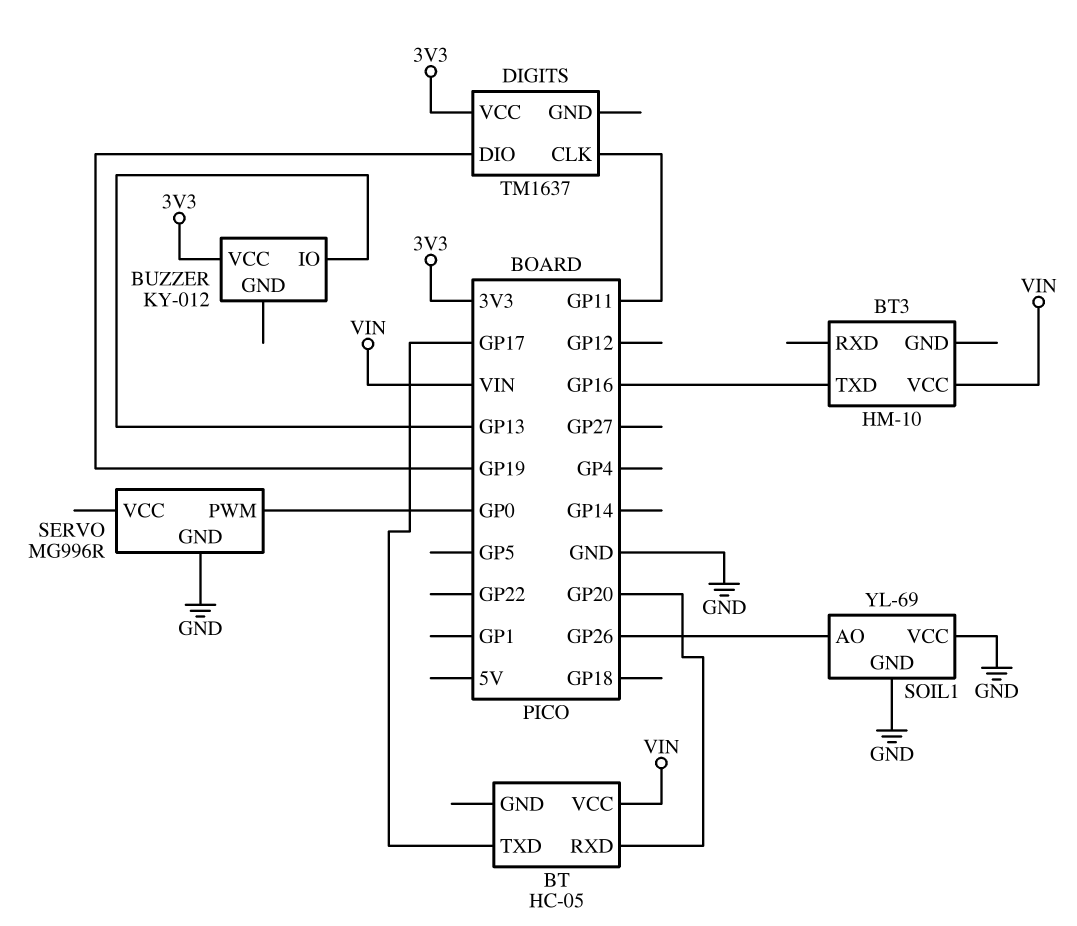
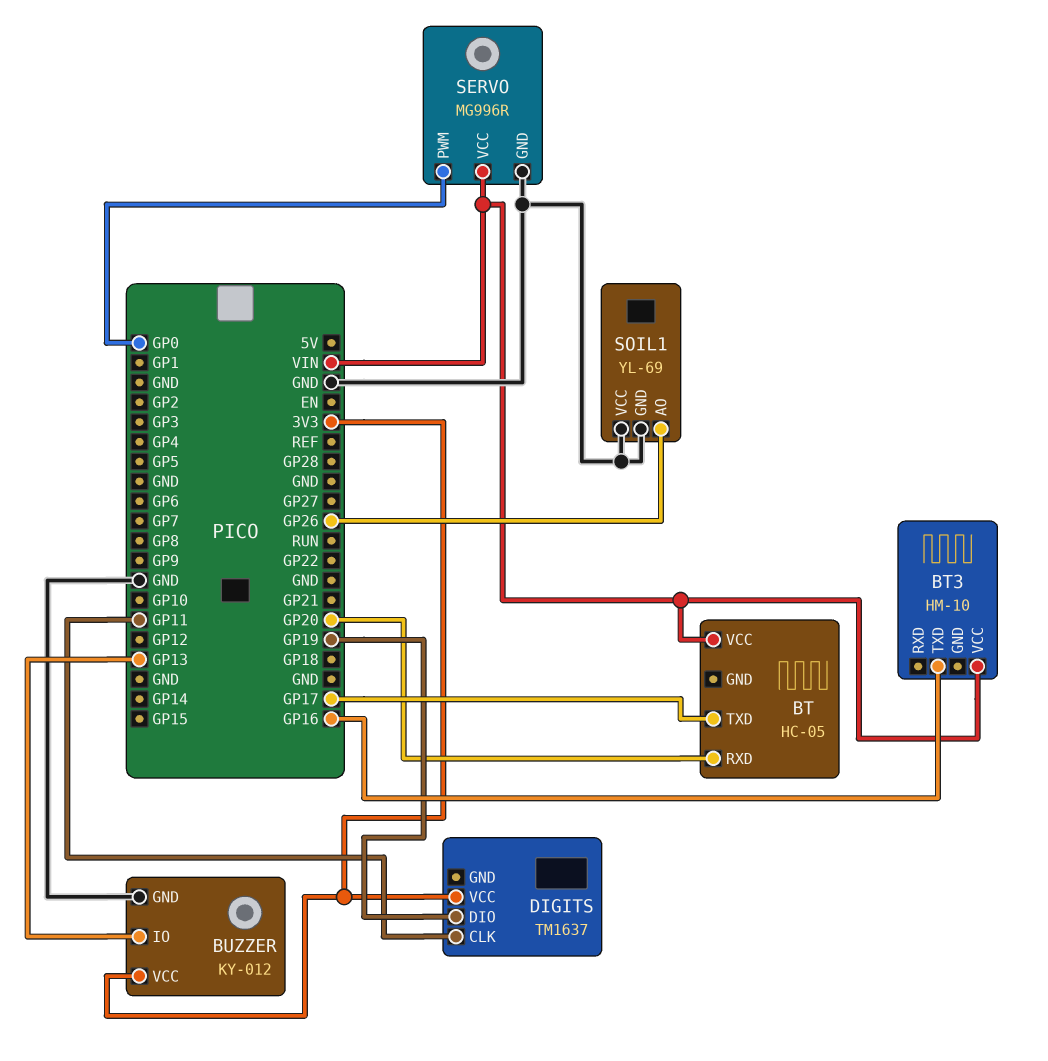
BUZZER pin GND: none -> GND
SERVO pin VCC: none -> VIN

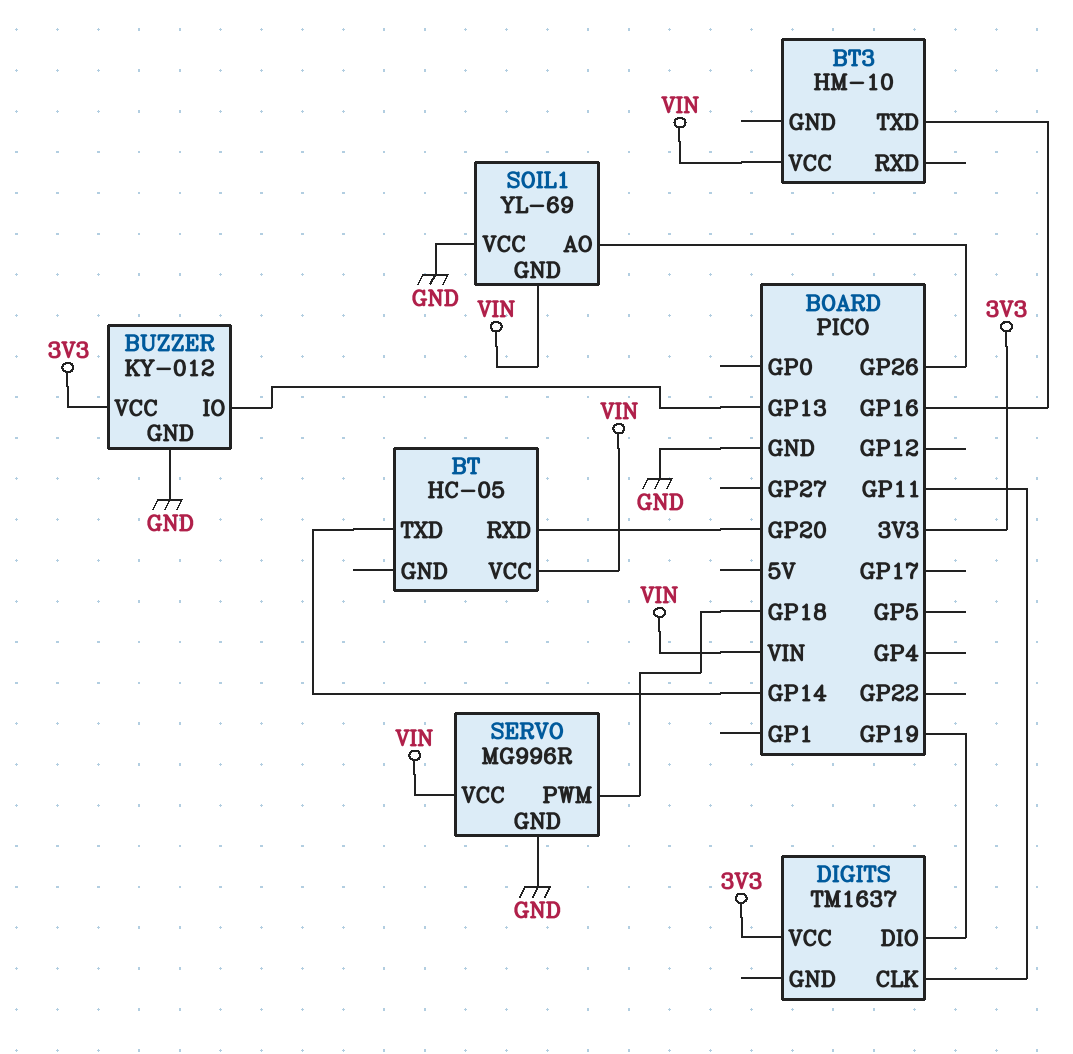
BT pin TXD: GP17 -> GP14
SERVO pin PWM: GP0 -> GP18
SOIL1 pin GND: GND -> VIN

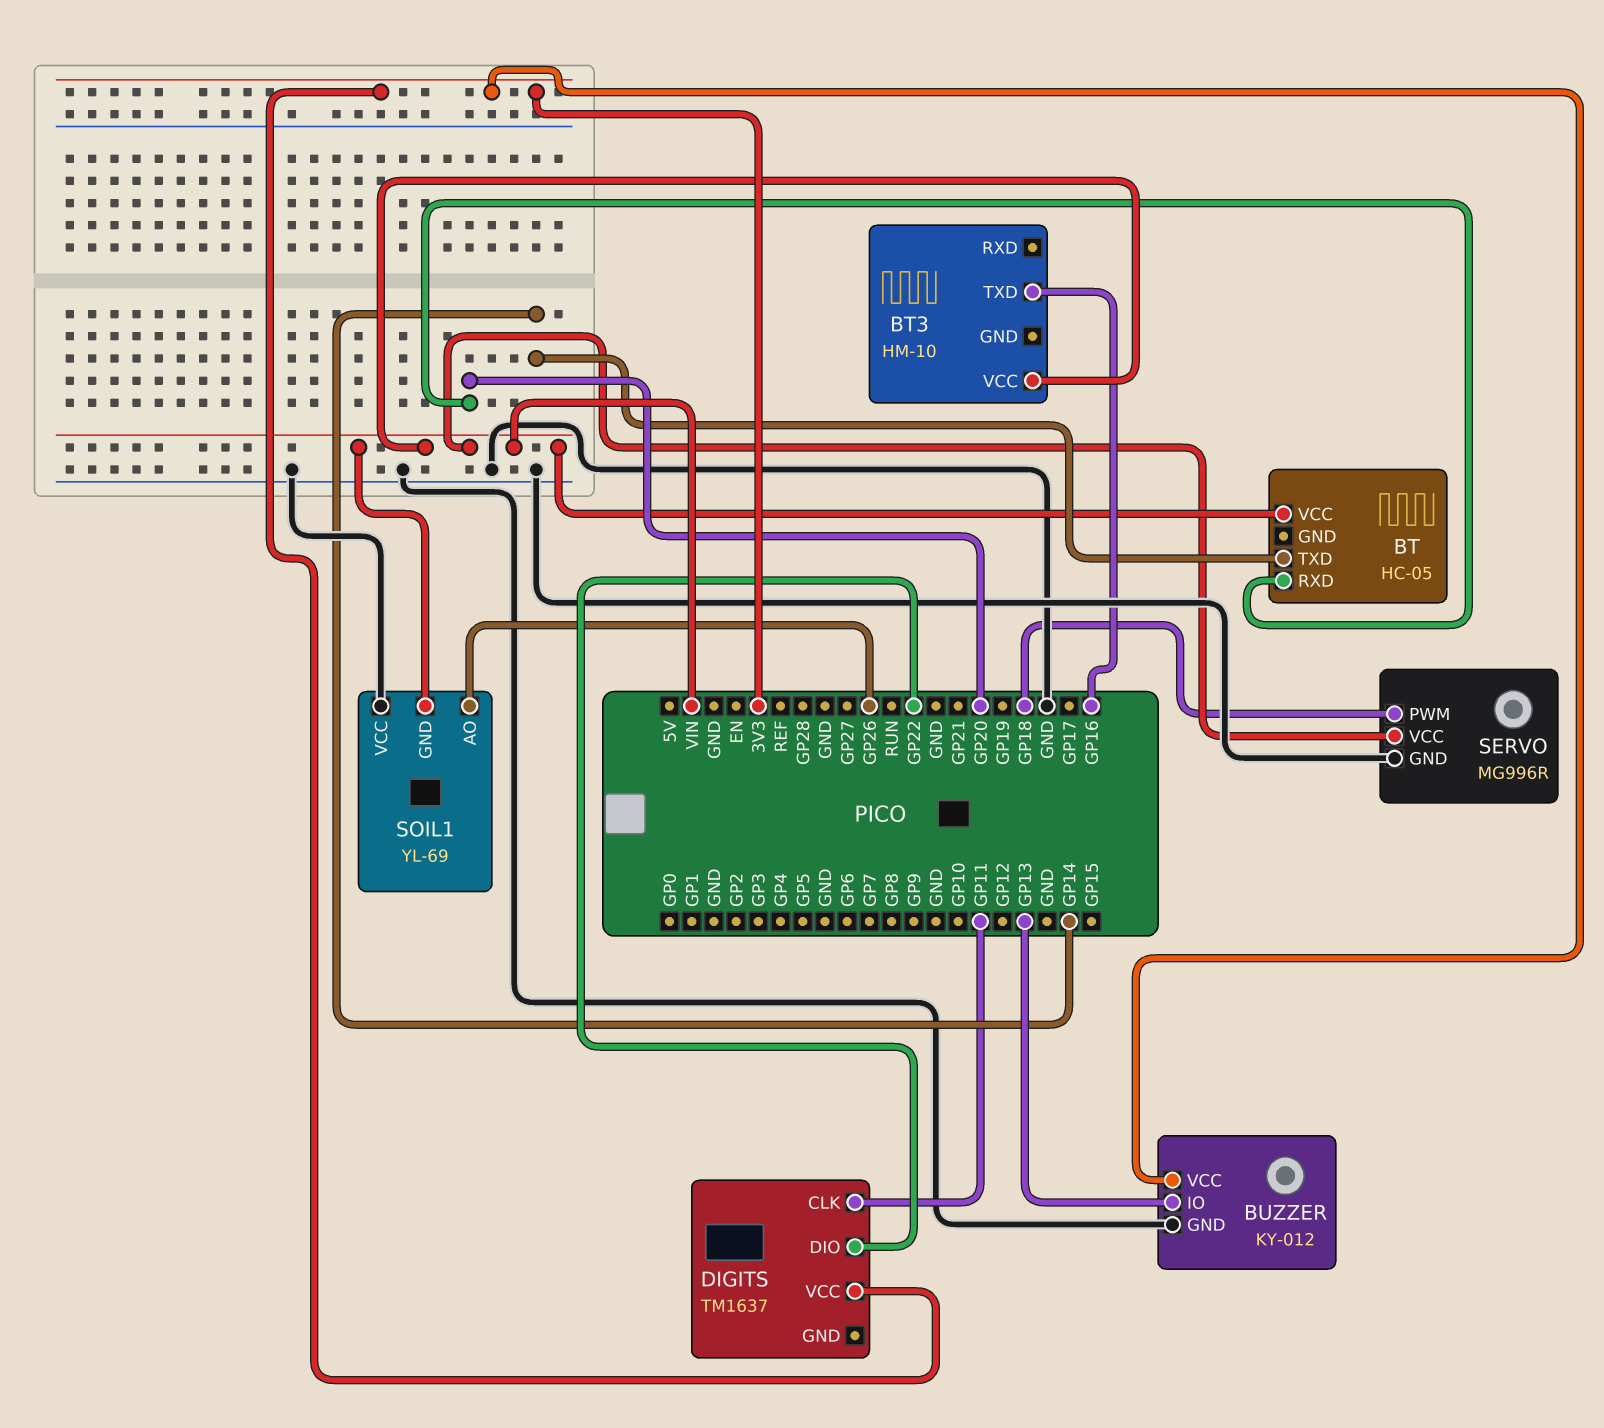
DIGITS pin DIO: GP19 -> GP22

